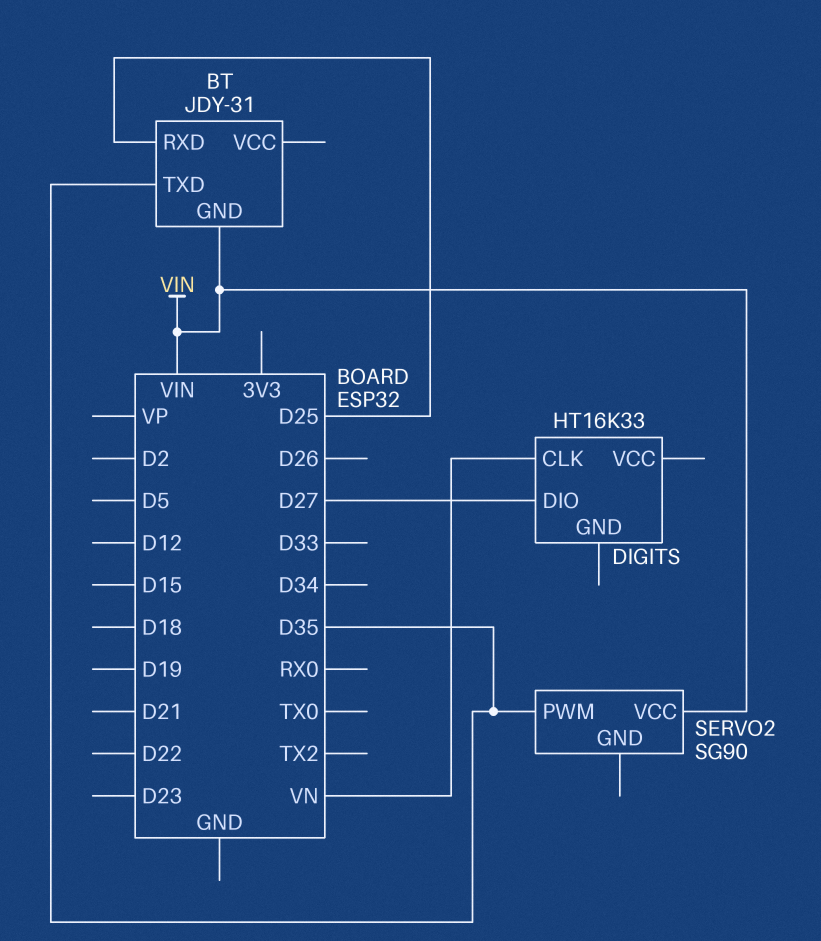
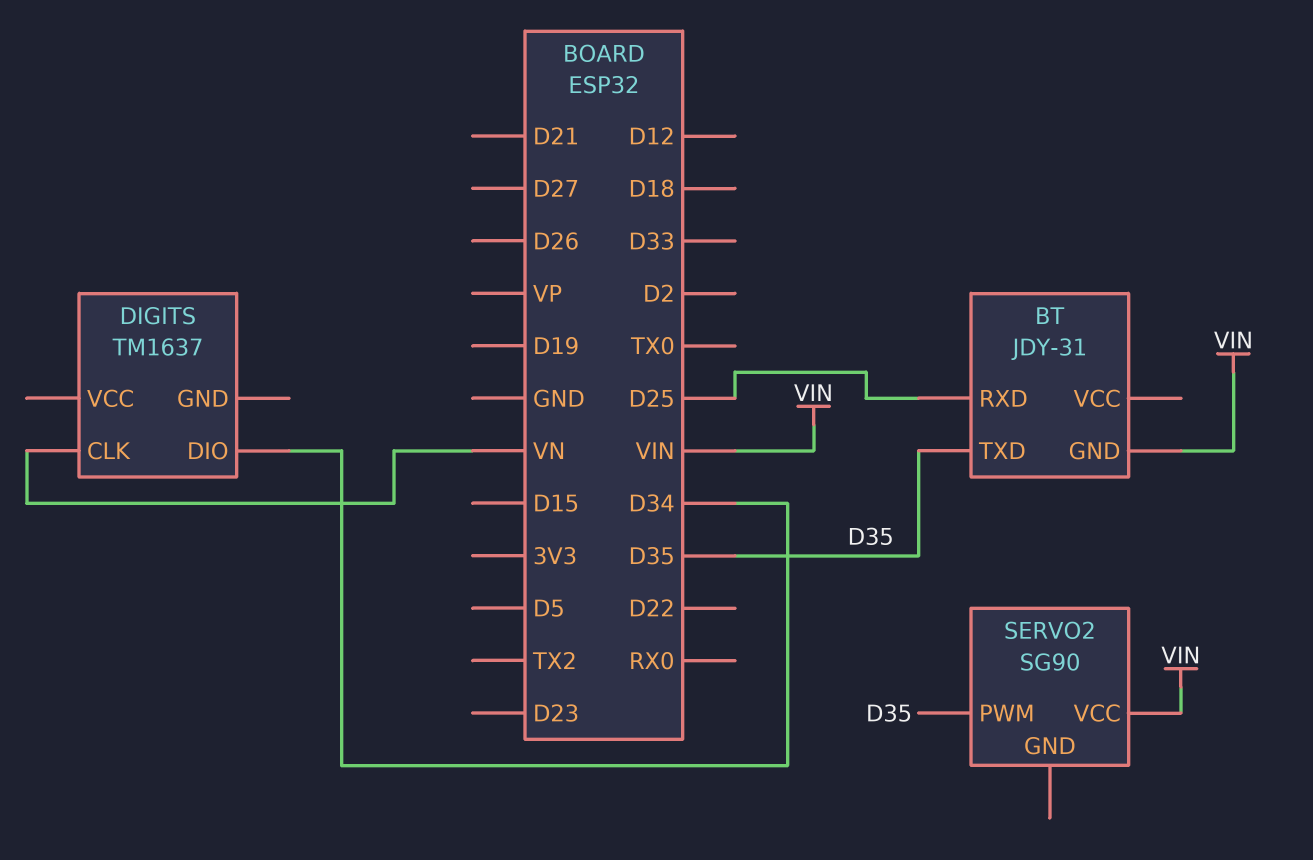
DIGITS: HT16K33 -> TM1637
DIGITS pin DIO: D27 -> D34

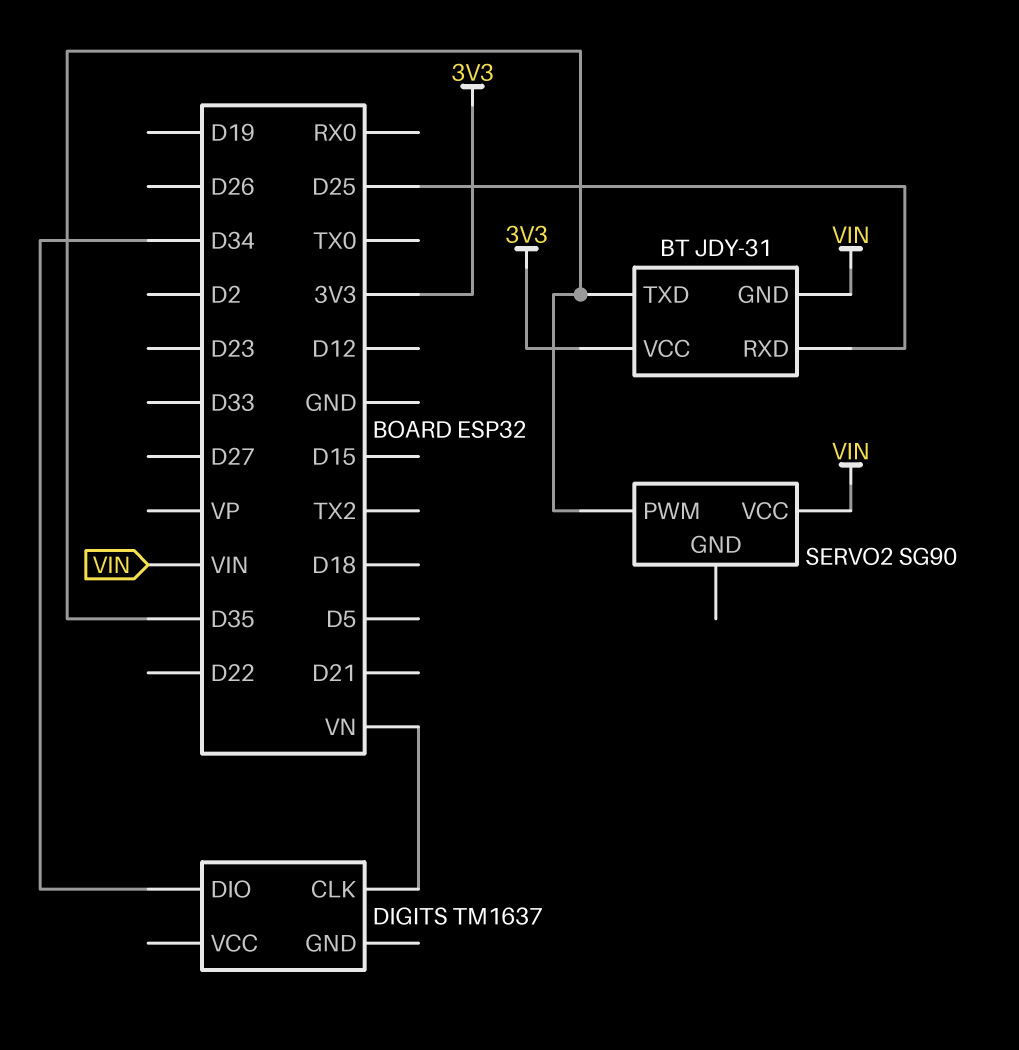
BT pin VCC: none -> 3V3

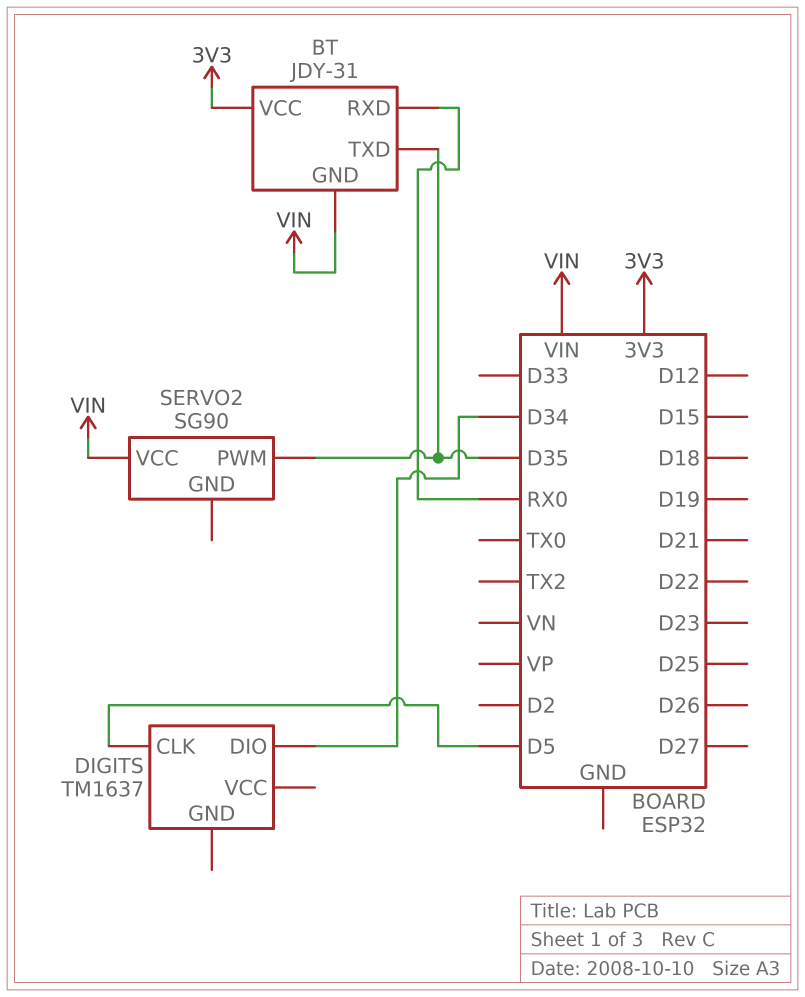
BT pin RXD: D25 -> RX0
DIGITS pin CLK: VN -> D5

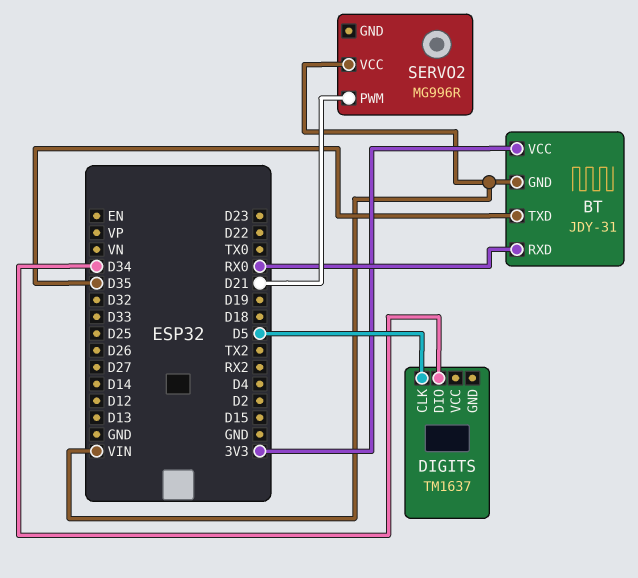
SERVO2: SG90 -> MG996R
SERVO2 pin PWM: D35 -> D21

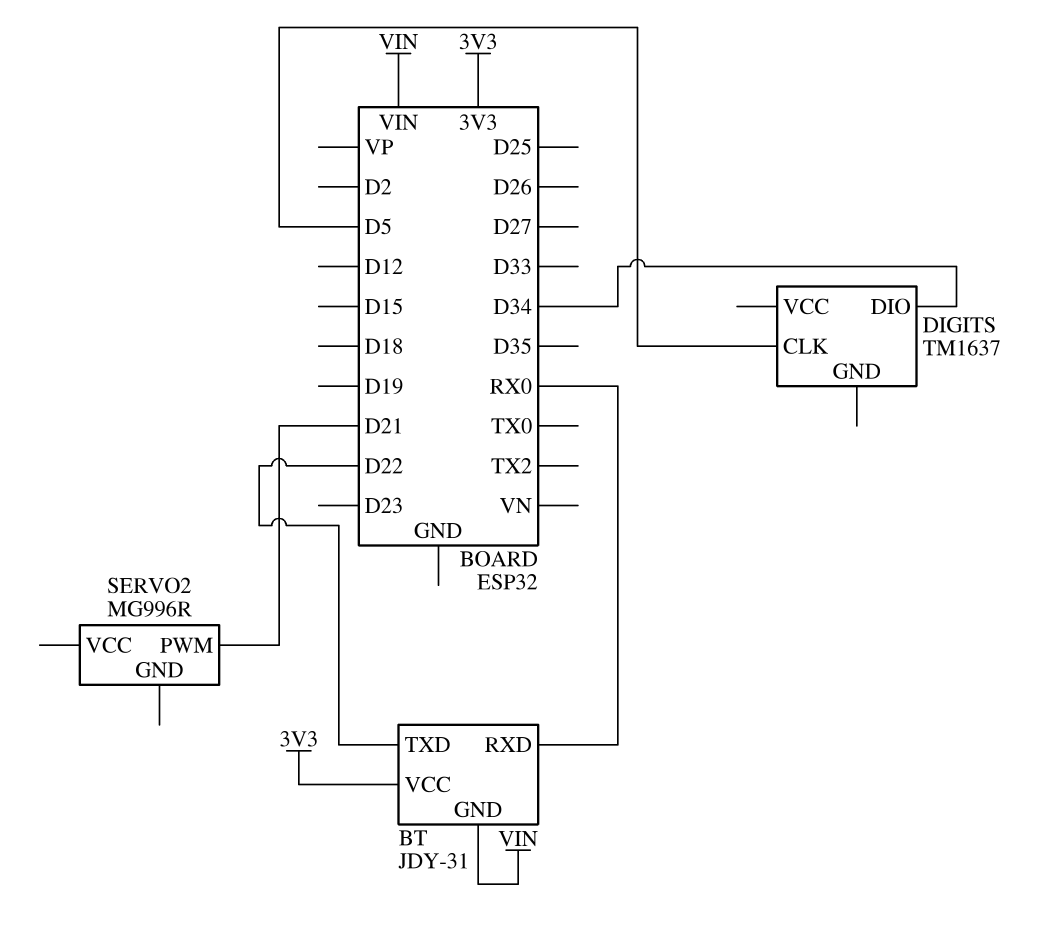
BT pin TXD: D35 -> D22
SERVO2 pin VCC: VIN -> none

